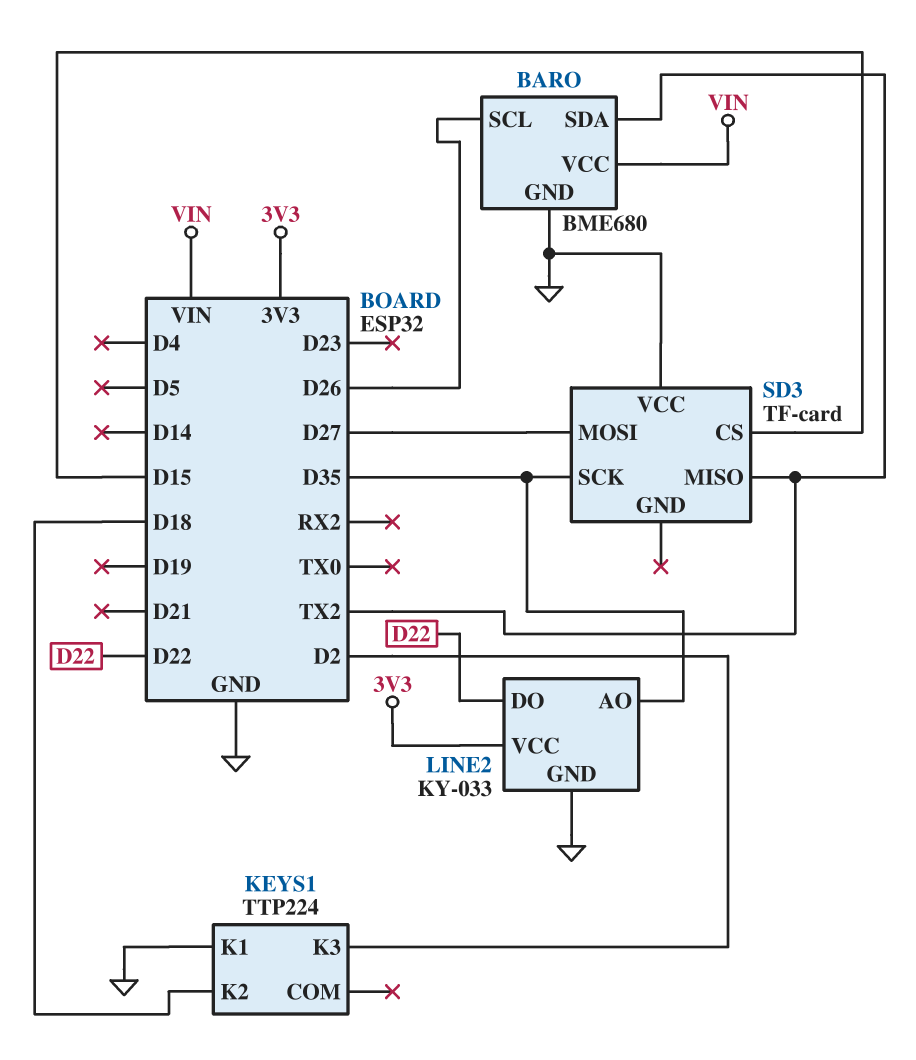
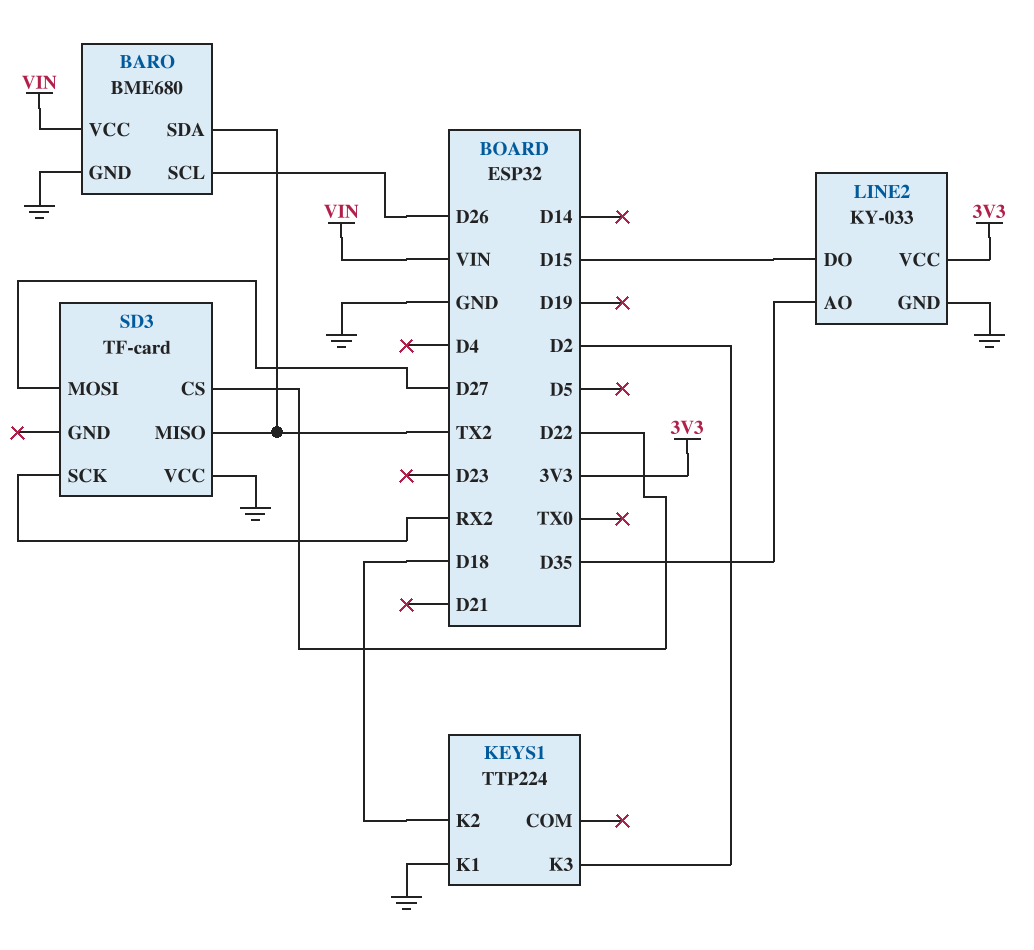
LINE2 pin DO: D22 -> D15
SD3 pin CS: D15 -> D22
SD3 pin SCK: D35 -> RX2

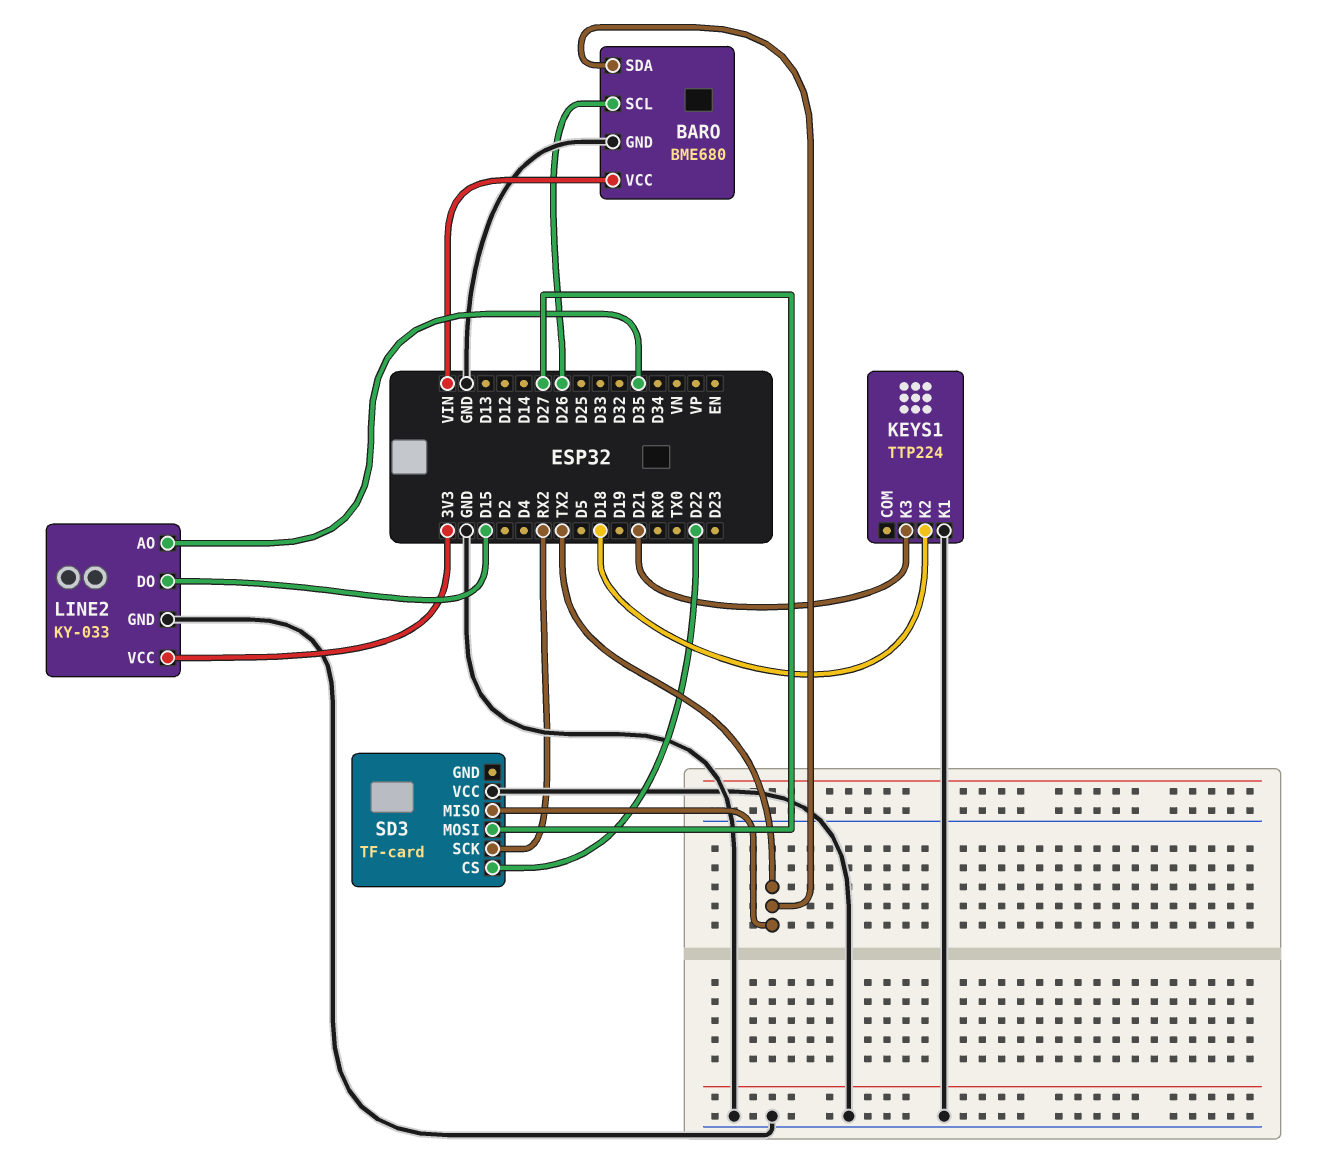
KEYS1 pin K3: D2 -> D21

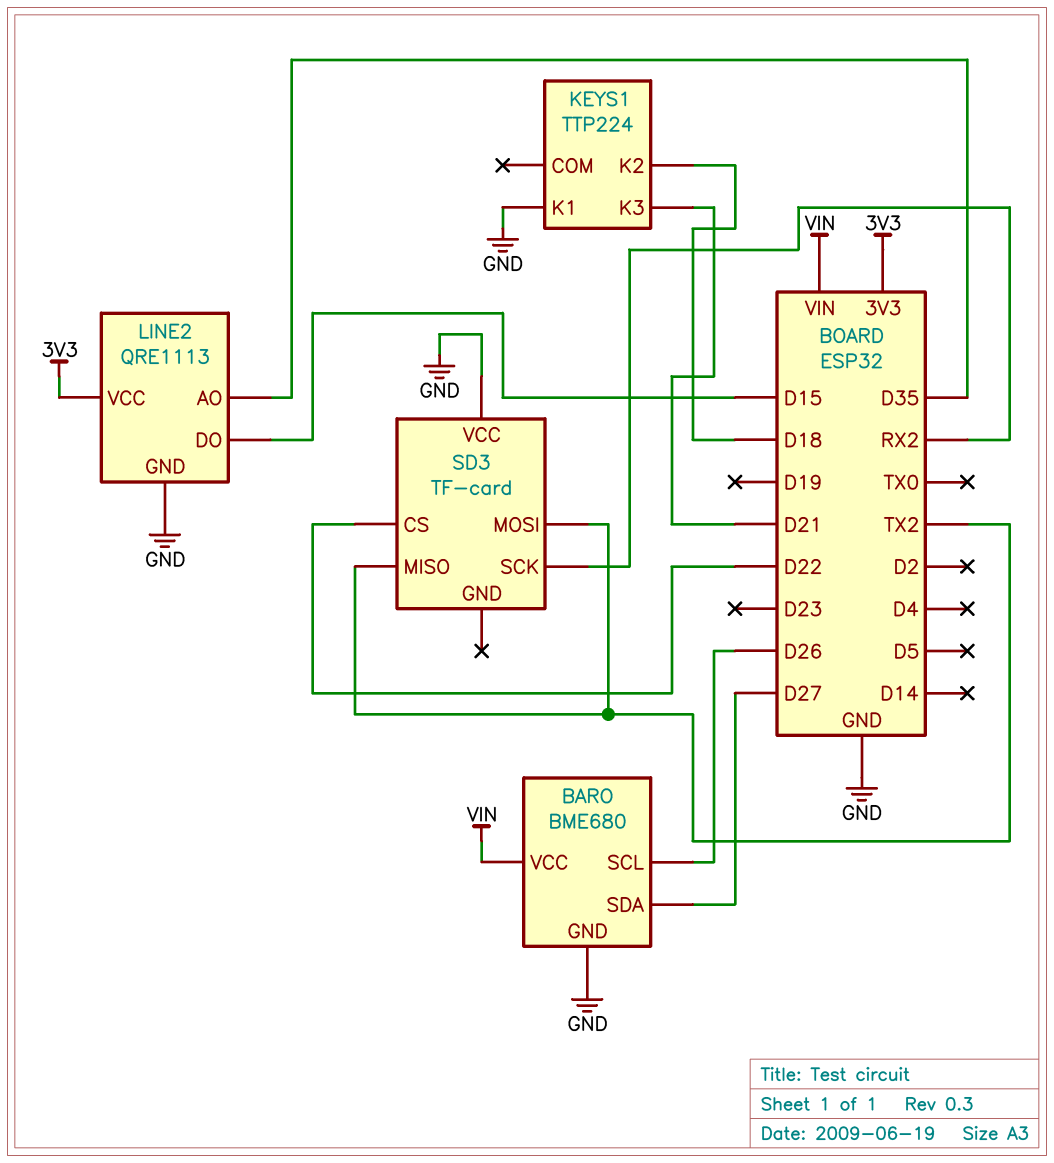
BARO pin SDA: TX2 -> D27
LINE2: KY-033 -> QRE1113
SD3 pin MOSI: D27 -> TX2

